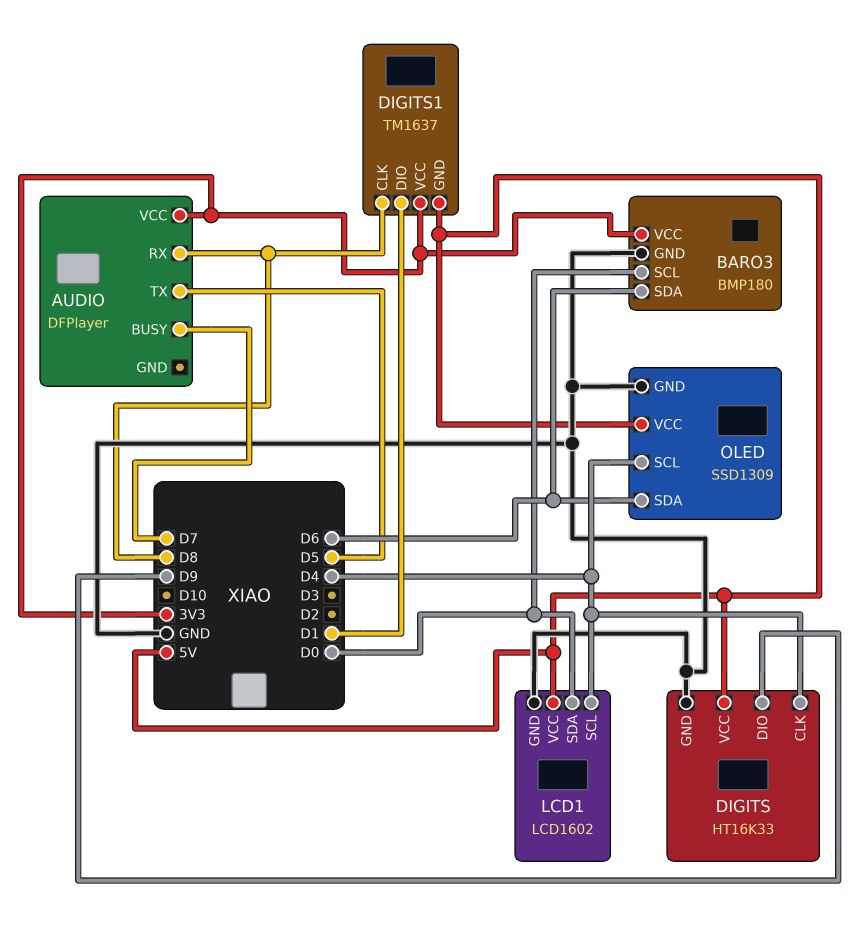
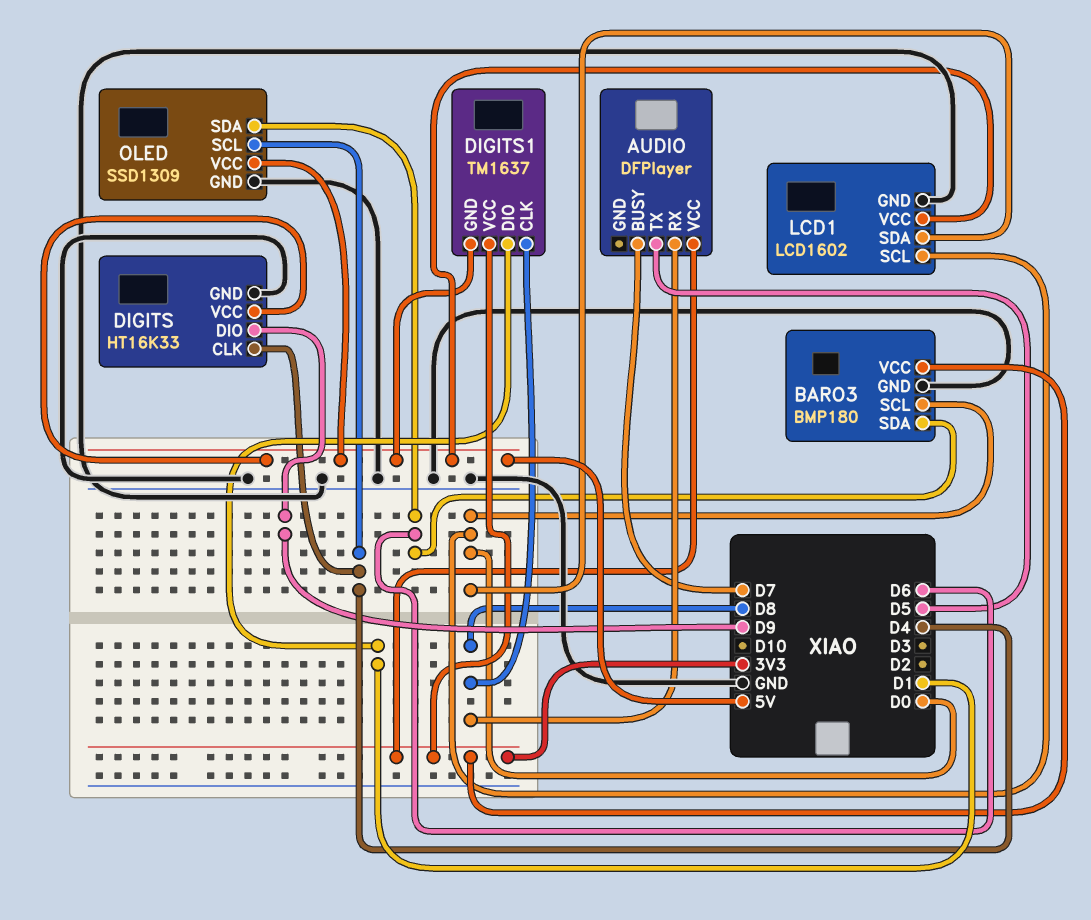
LCD1 pin SCL: D4 -> D0

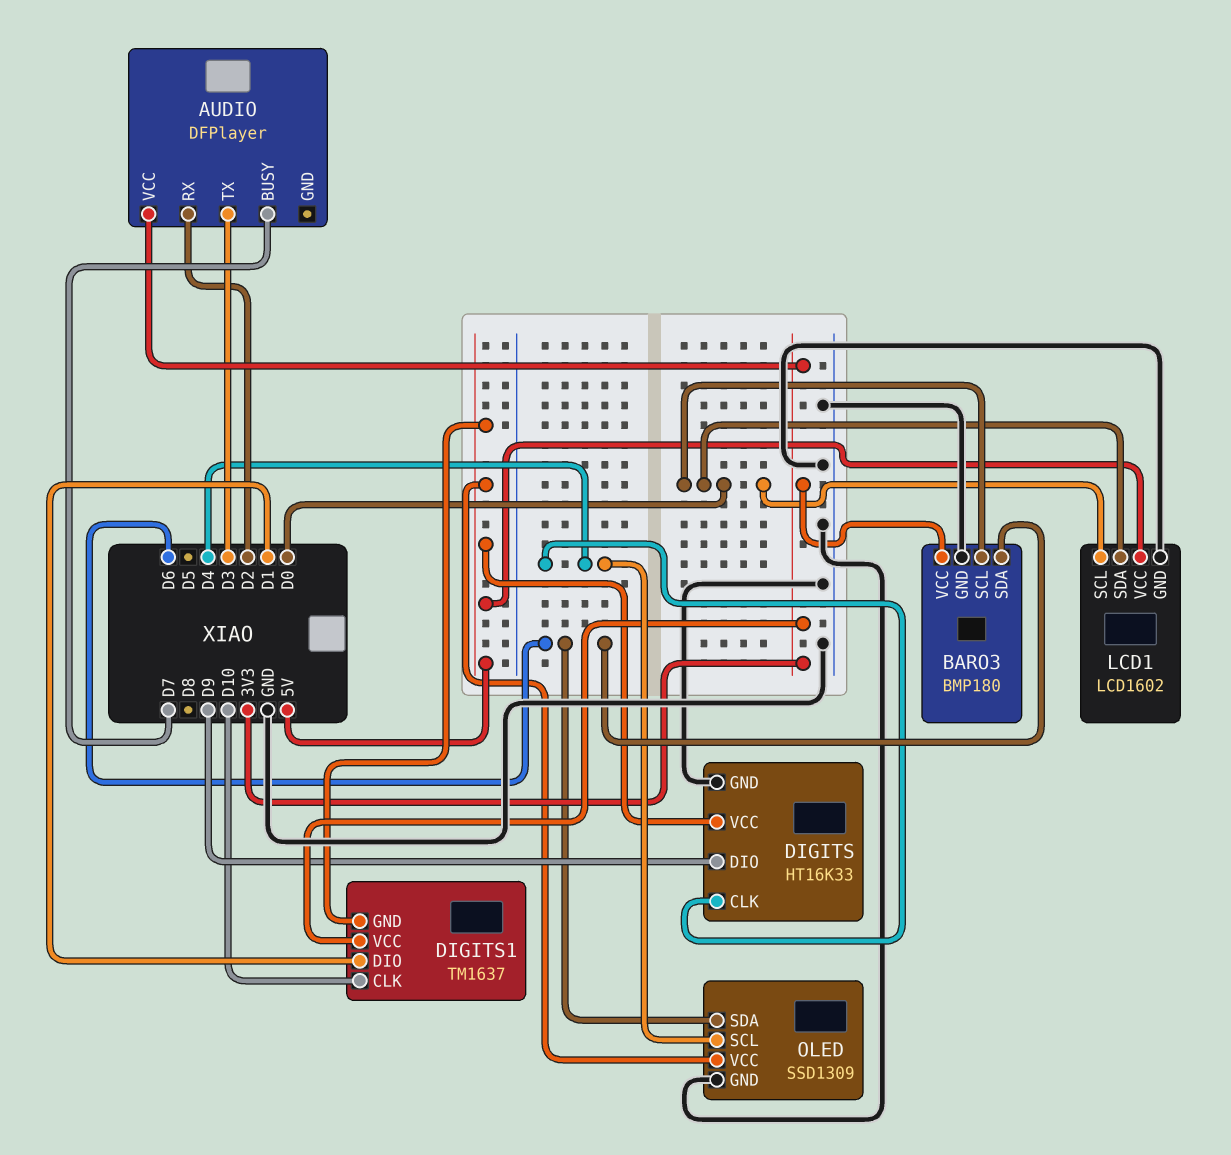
AUDIO pin RX: D8 -> D2
AUDIO pin TX: D5 -> D3
DIGITS1 pin CLK: D8 -> D10

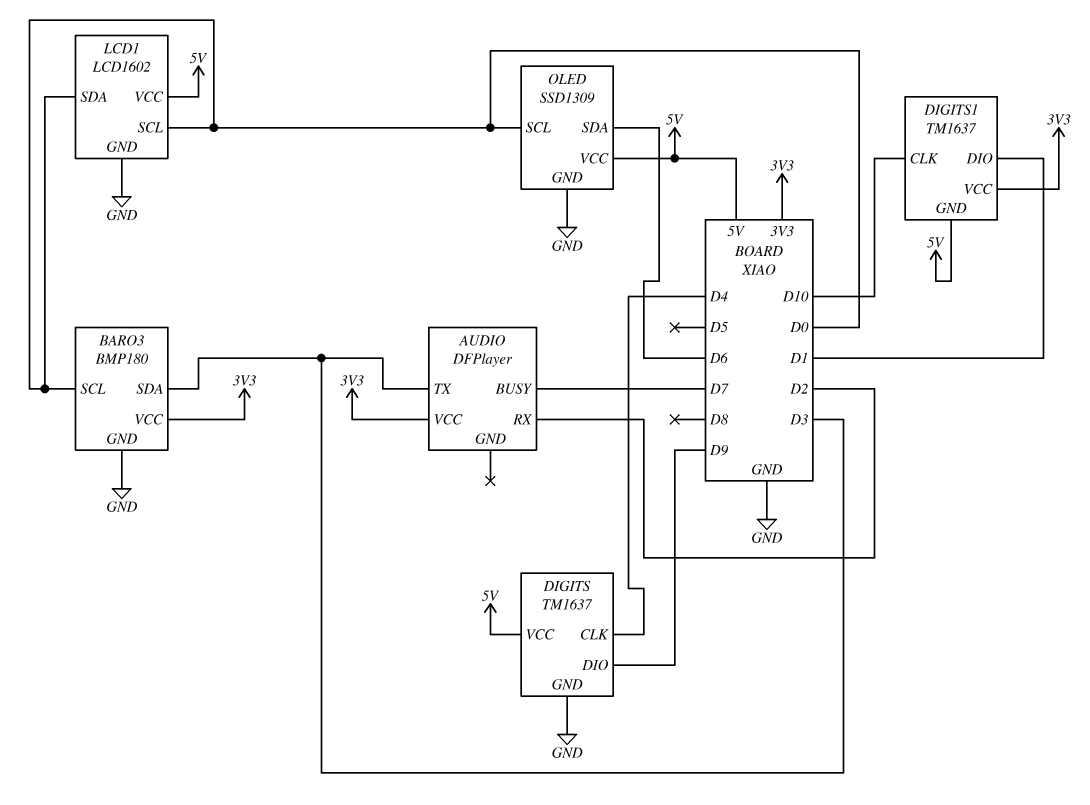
BARO3 pin SDA: D6 -> D3
DIGITS: HT16K33 -> TM1637
OLED pin SCL: D4 -> D0

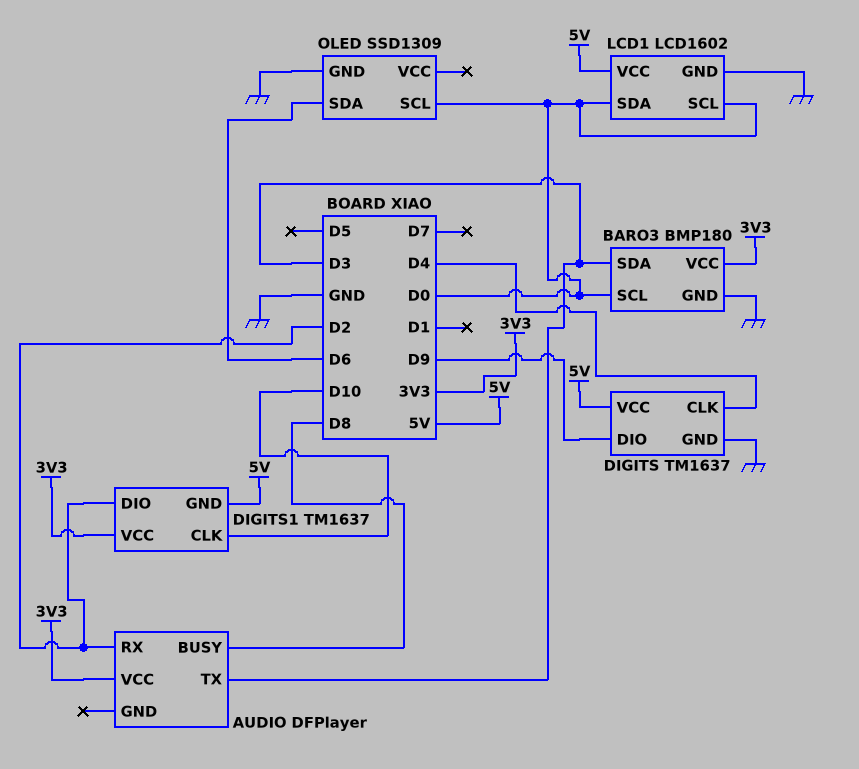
AUDIO pin BUSY: D7 -> D8
DIGITS1 pin DIO: D1 -> D2
OLED pin VCC: 5V -> none

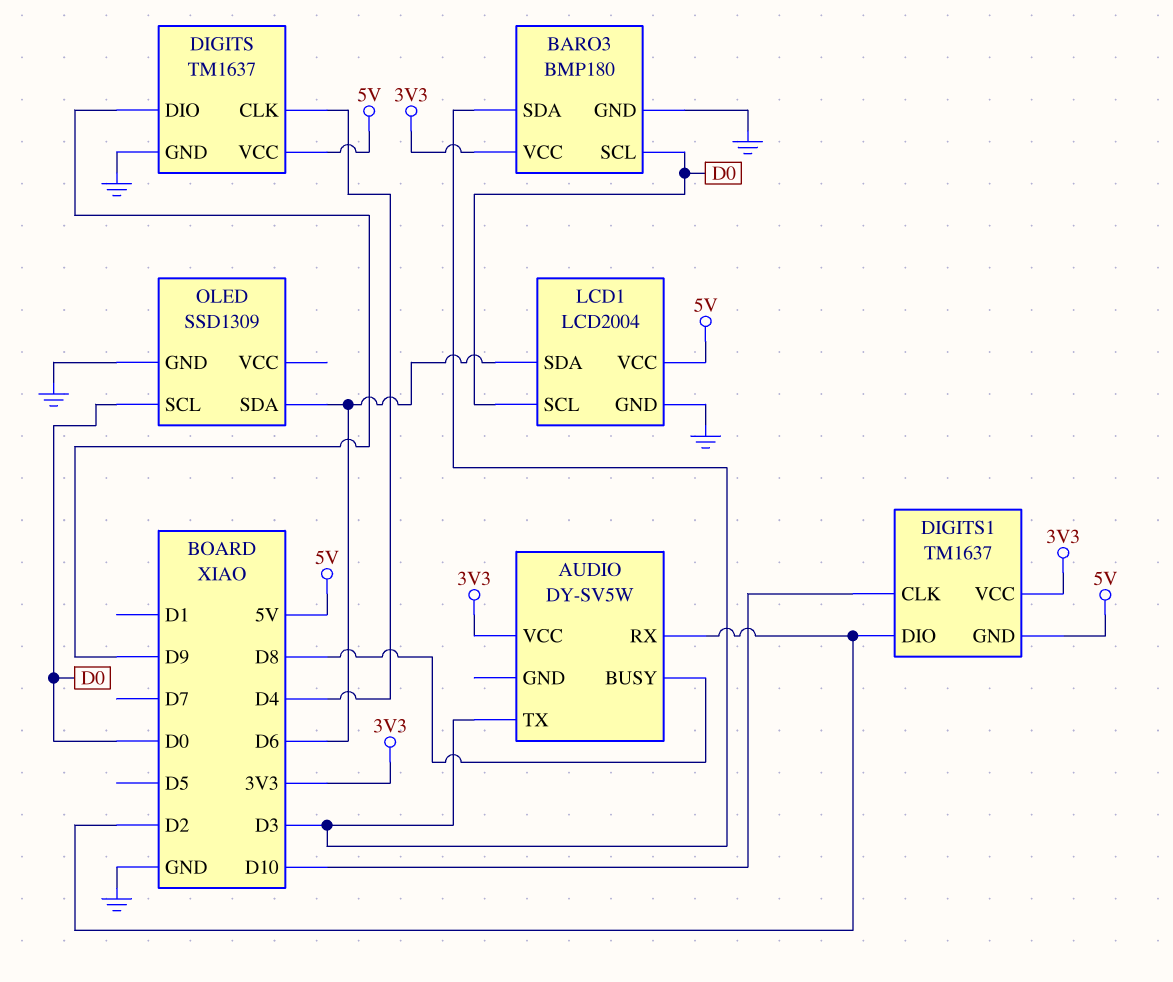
AUDIO: DFPlayer -> DY-SV5W
LCD1: LCD1602 -> LCD2004
LCD1 pin SDA: D0 -> D6

